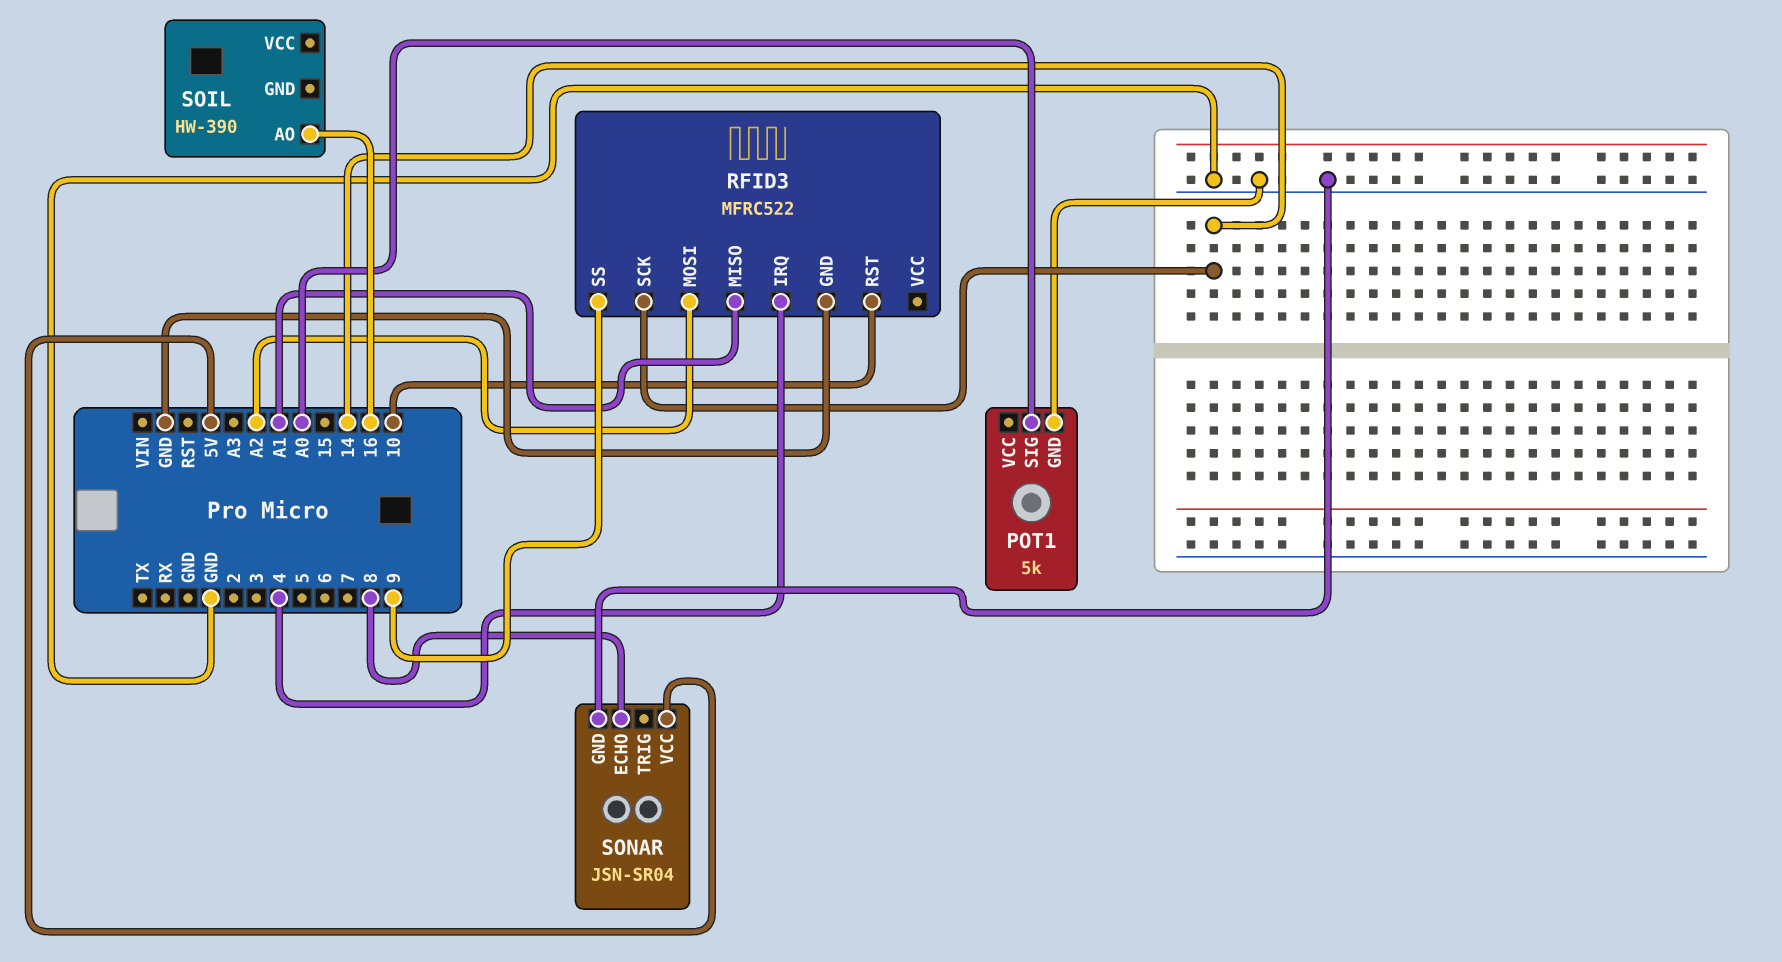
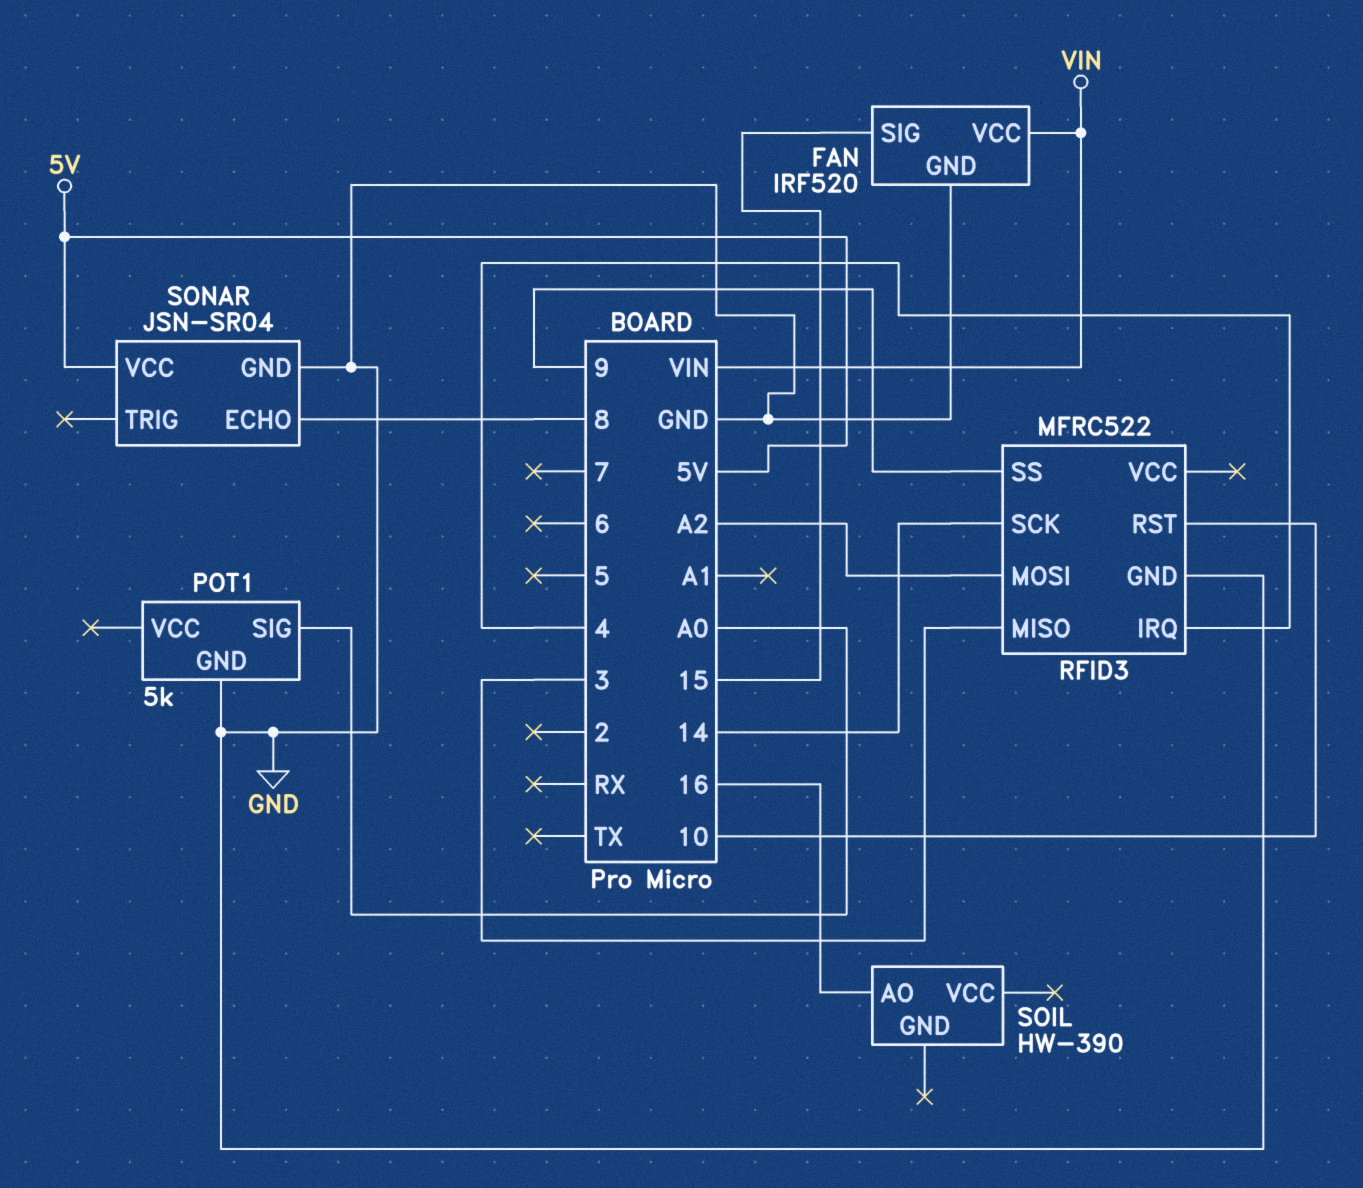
FAN: none -> IRF520
FAN pin GND: none -> GND
FAN pin SIG: none -> 15
FAN pin VCC: none -> VIN
RFID3 pin MISO: A1 -> 3

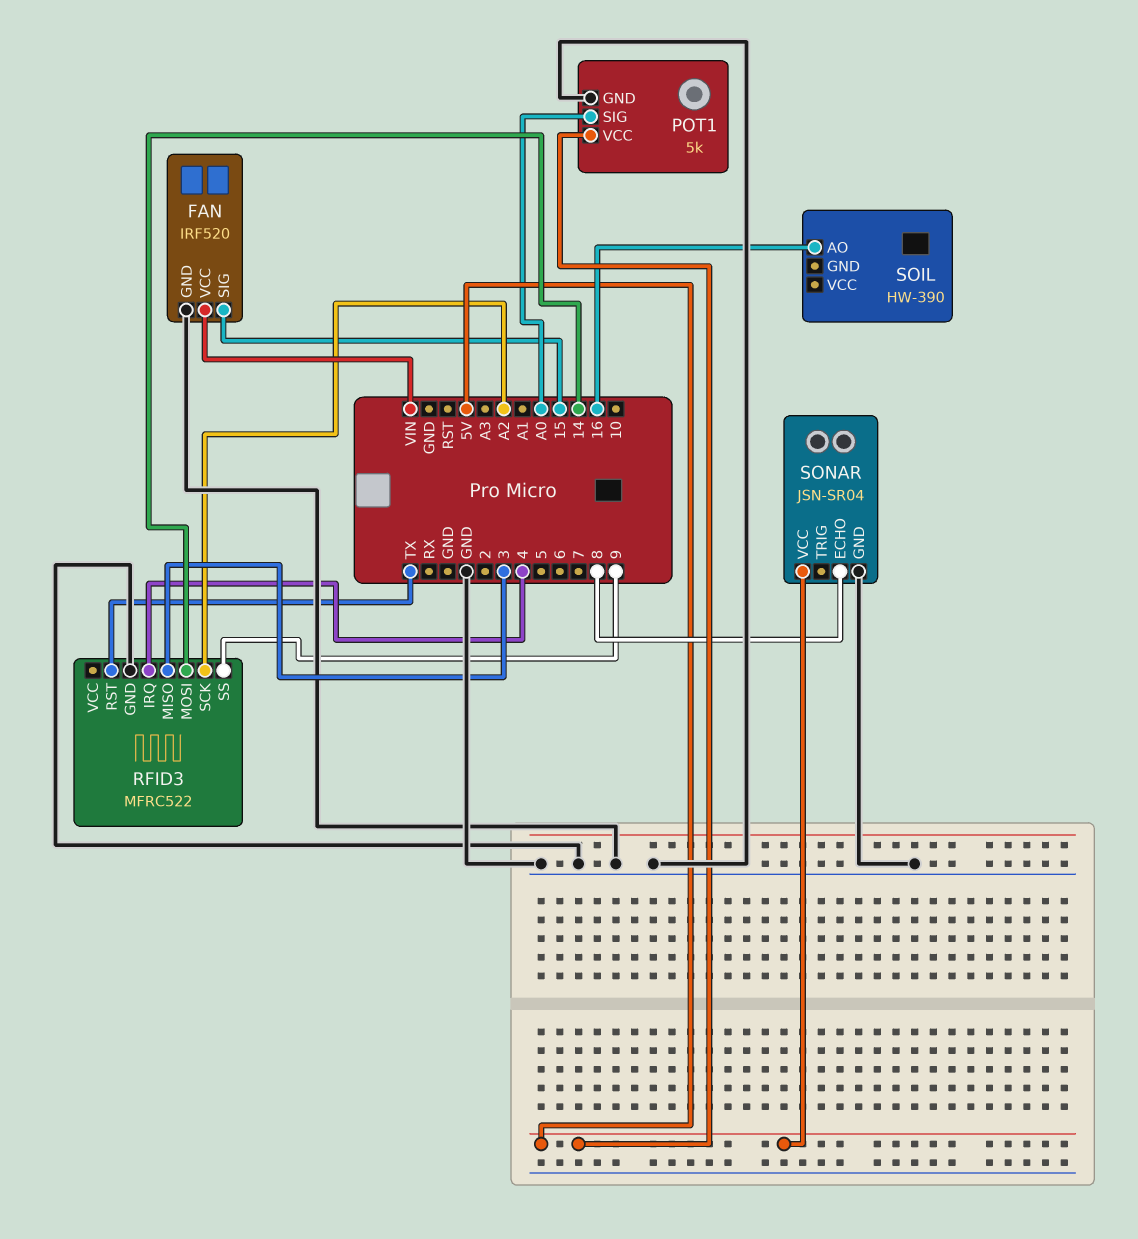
POT1 pin VCC: none -> 5V
RFID3 pin MOSI: A2 -> 14
RFID3 pin RST: 10 -> TX
RFID3 pin SCK: 14 -> A2

